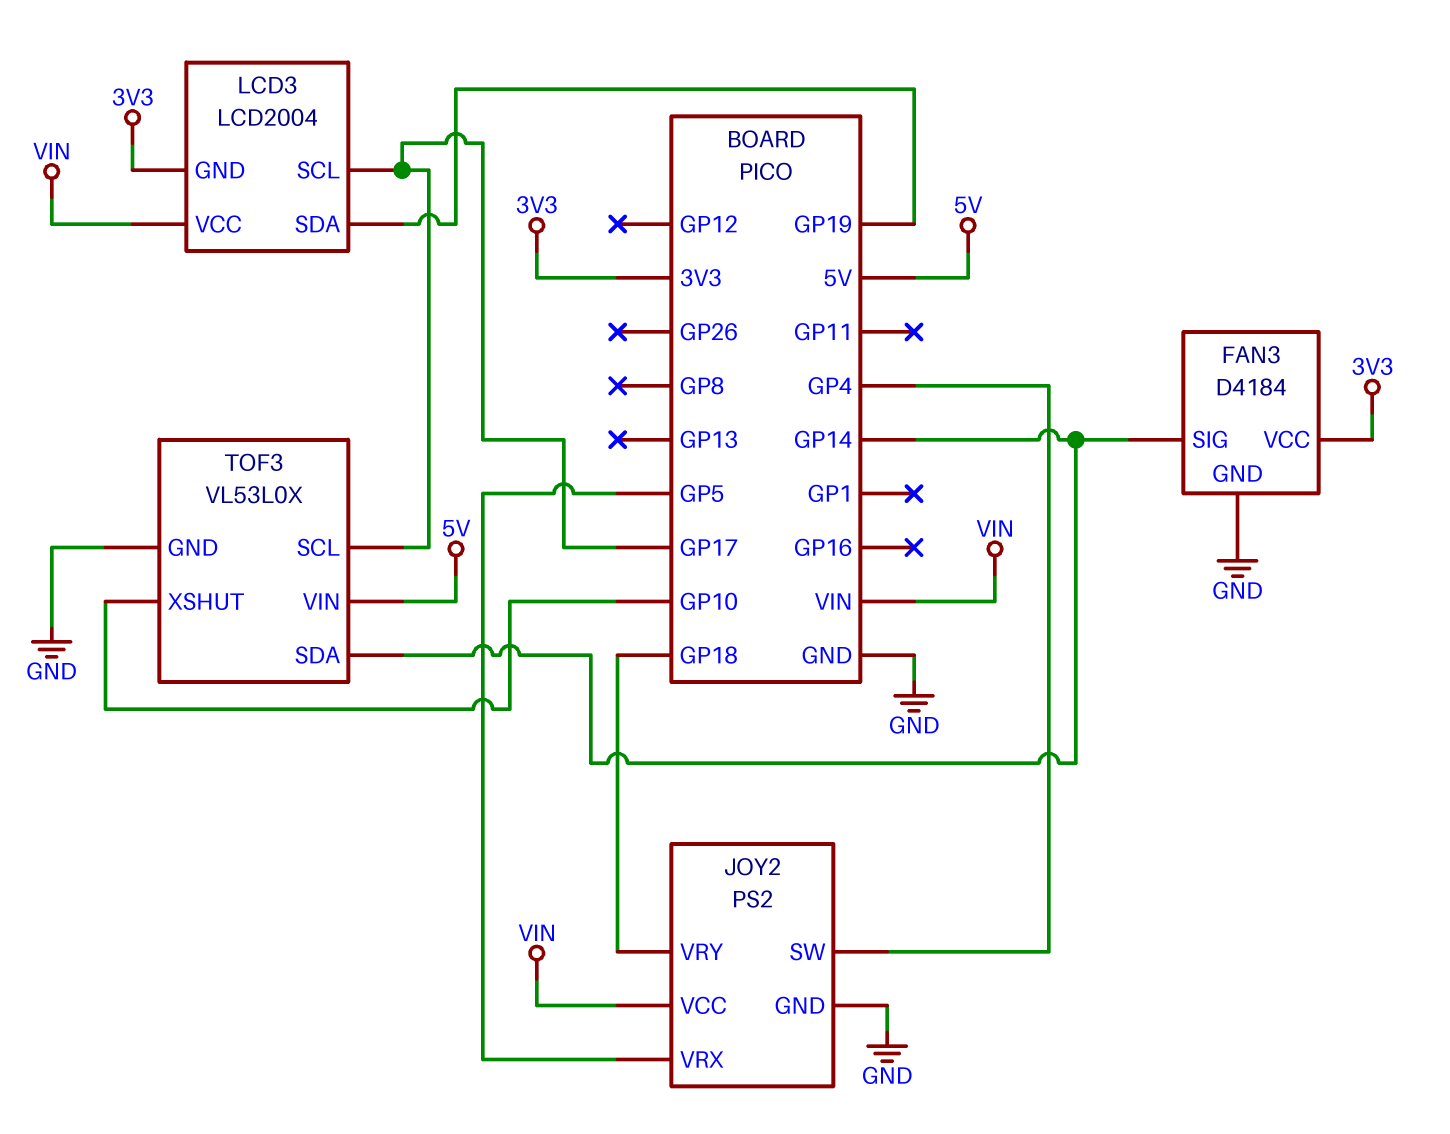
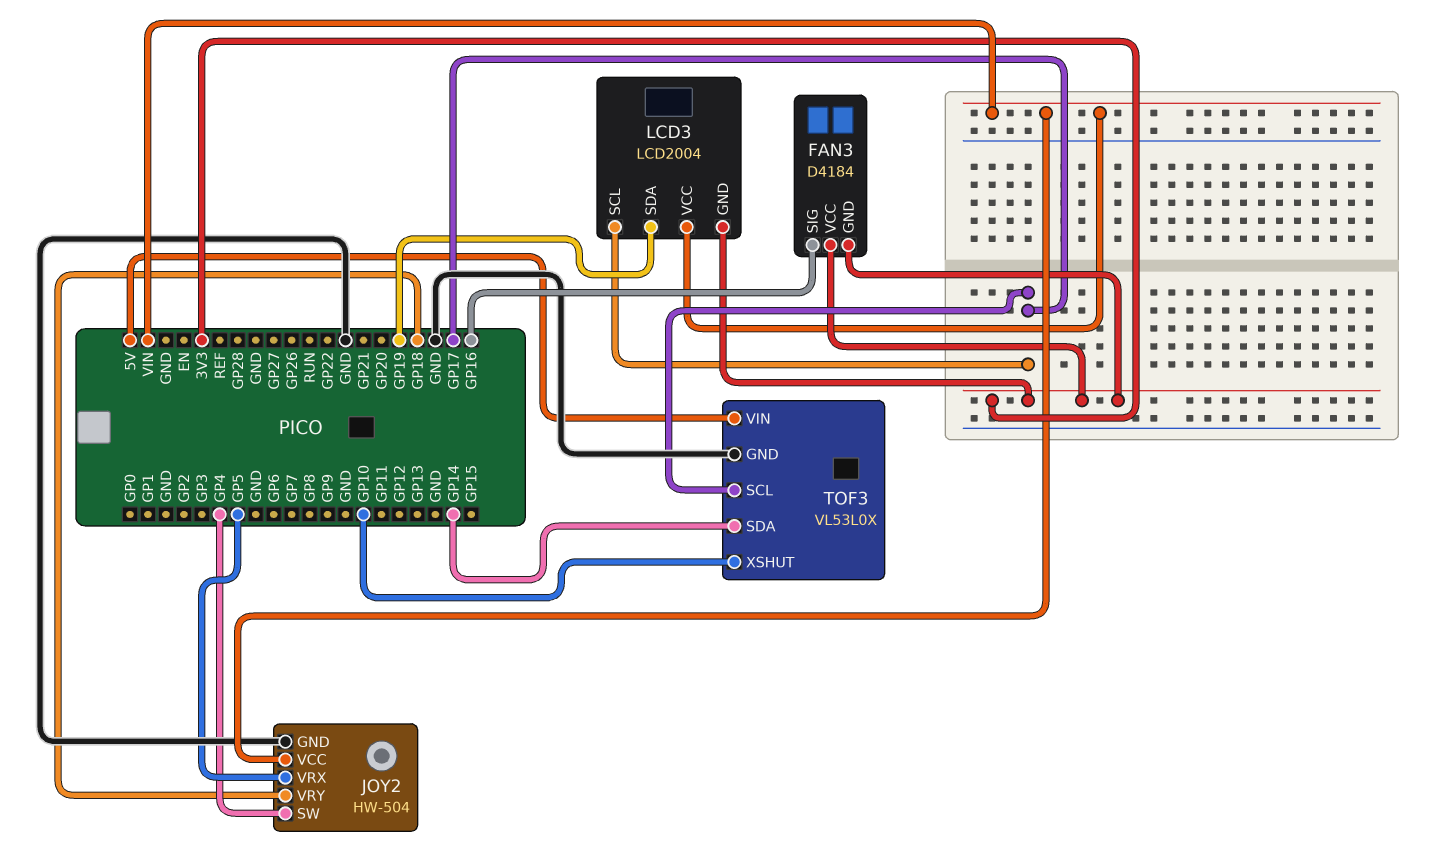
FAN3 pin GND: GND -> 3V3
FAN3 pin SIG: GP14 -> GP16
JOY2: PS2 -> HW-504

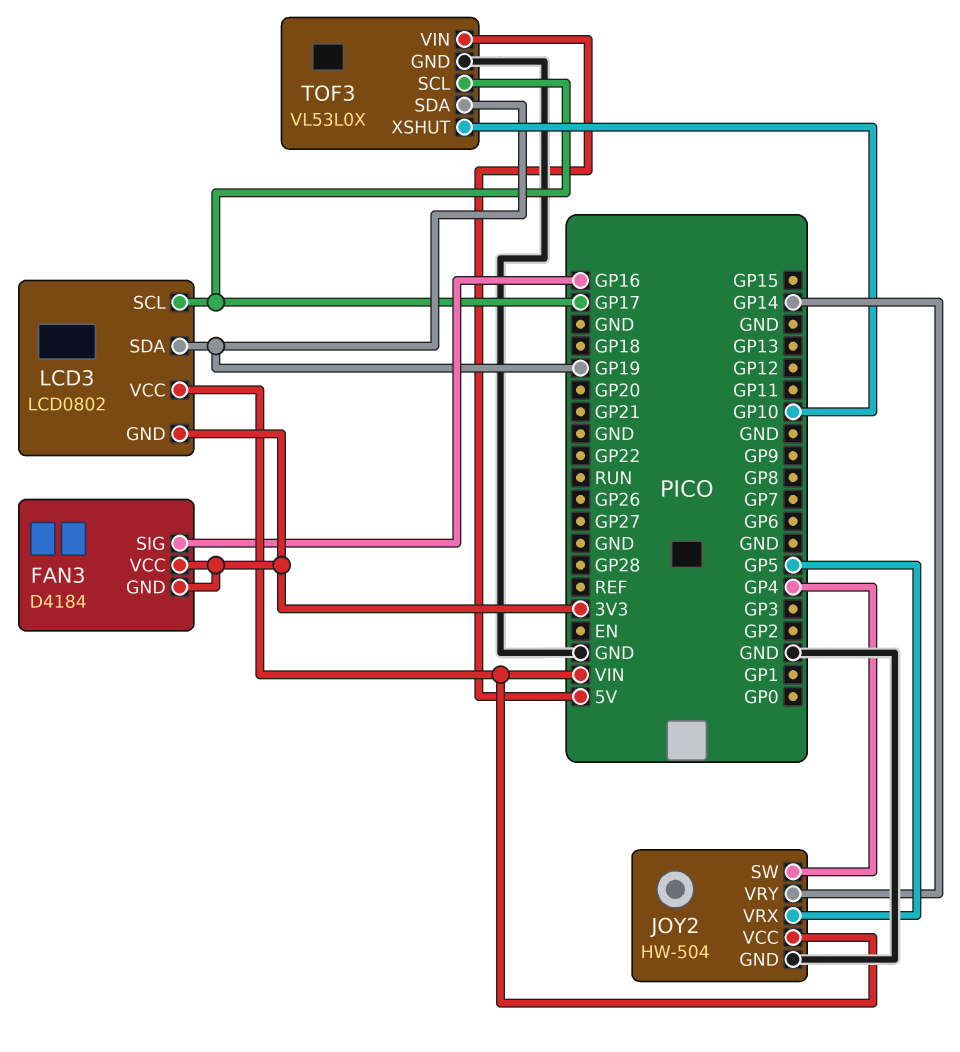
JOY2 pin VRY: GP18 -> GP14
LCD3: LCD2004 -> LCD0802
TOF3 pin SDA: GP14 -> GP19

